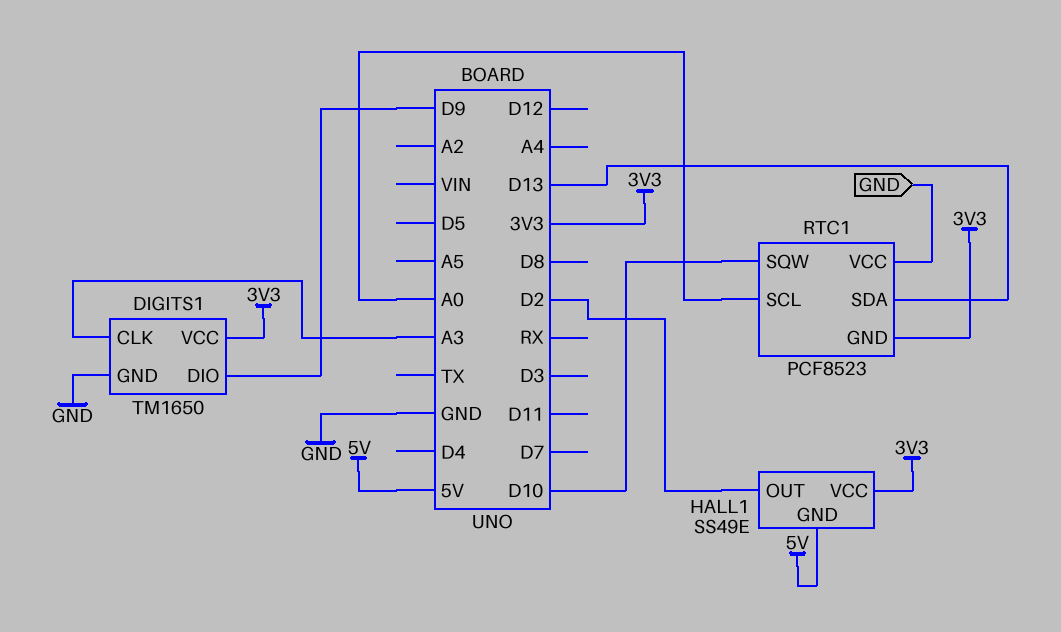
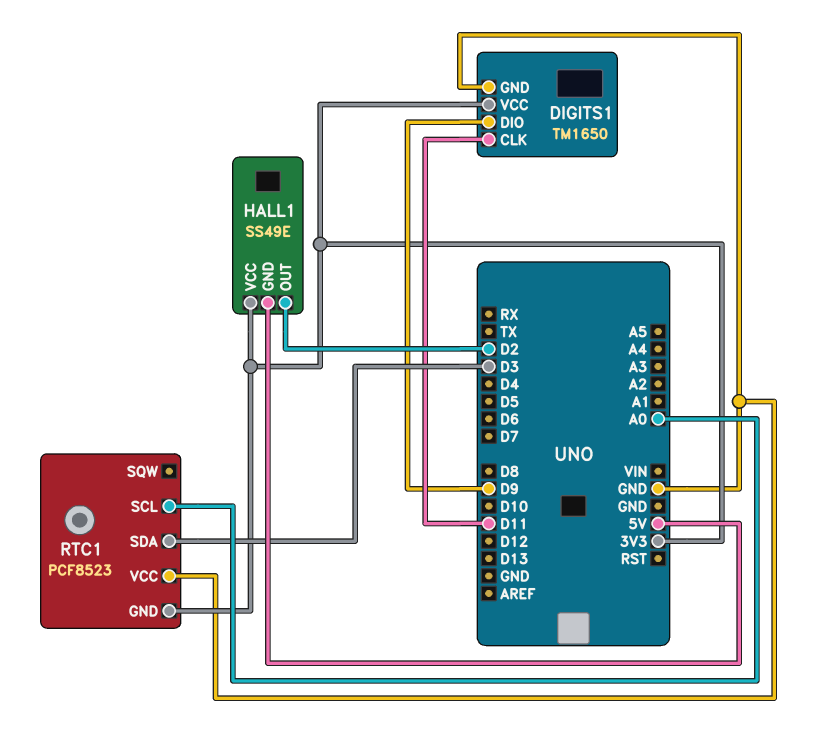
DIGITS1 pin CLK: A3 -> D11
RTC1 pin SDA: D13 -> D3
RTC1 pin SQW: D10 -> none

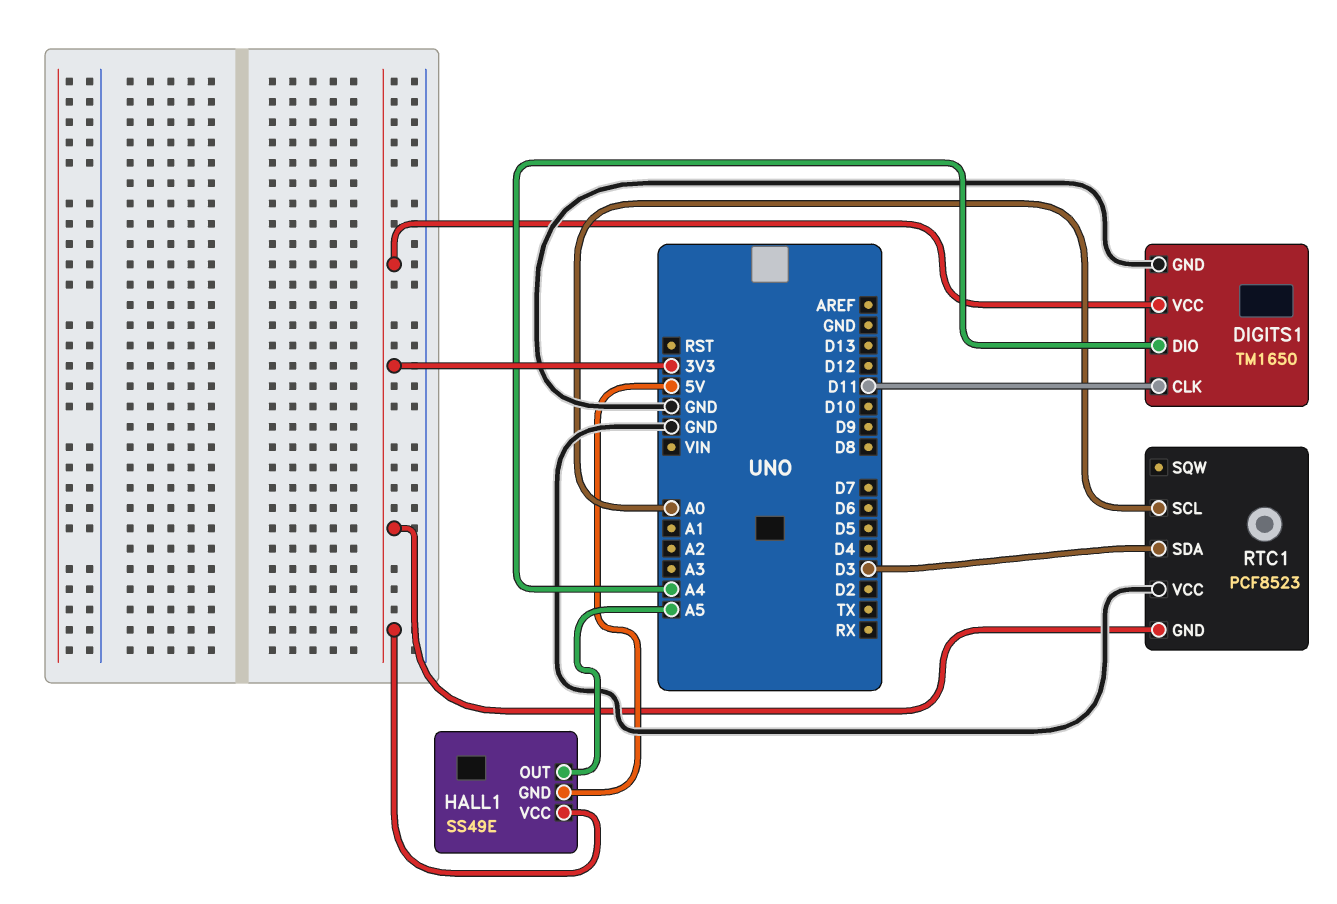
DIGITS1 pin DIO: D9 -> A4
HALL1 pin OUT: D2 -> A5

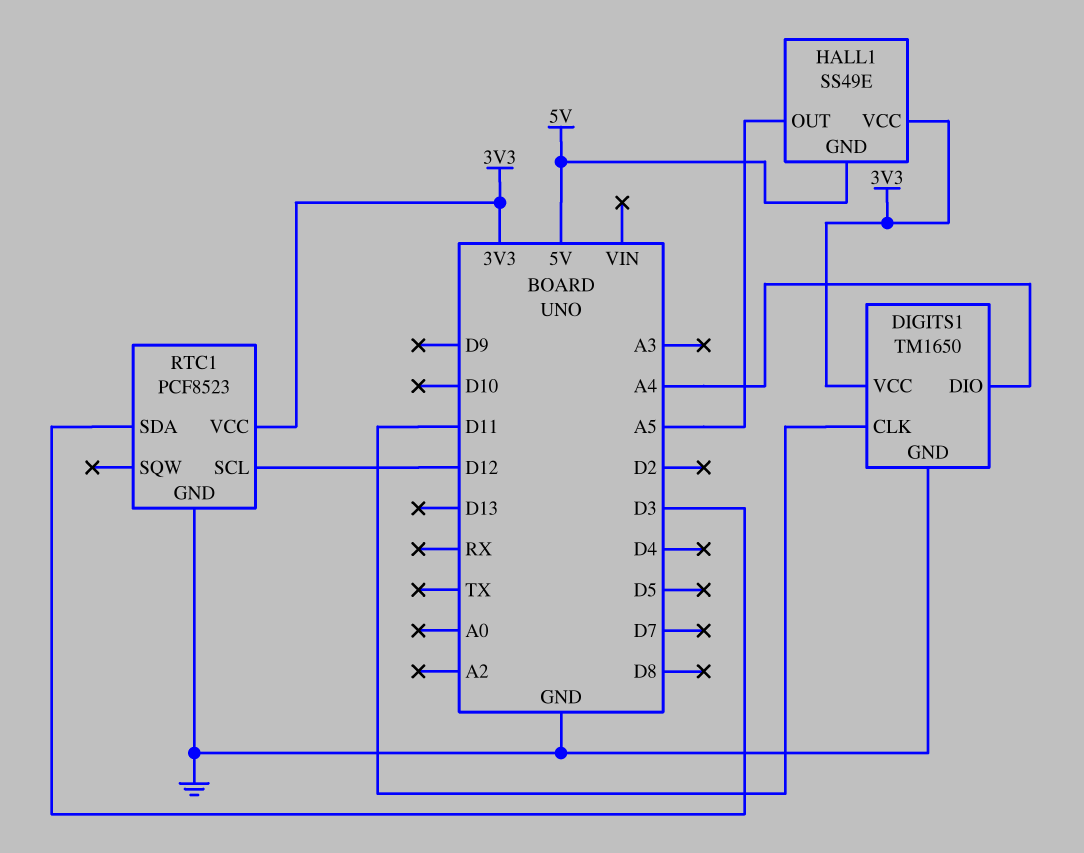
RTC1 pin GND: 3V3 -> GND
RTC1 pin SCL: A0 -> D12
RTC1 pin VCC: GND -> 3V3

